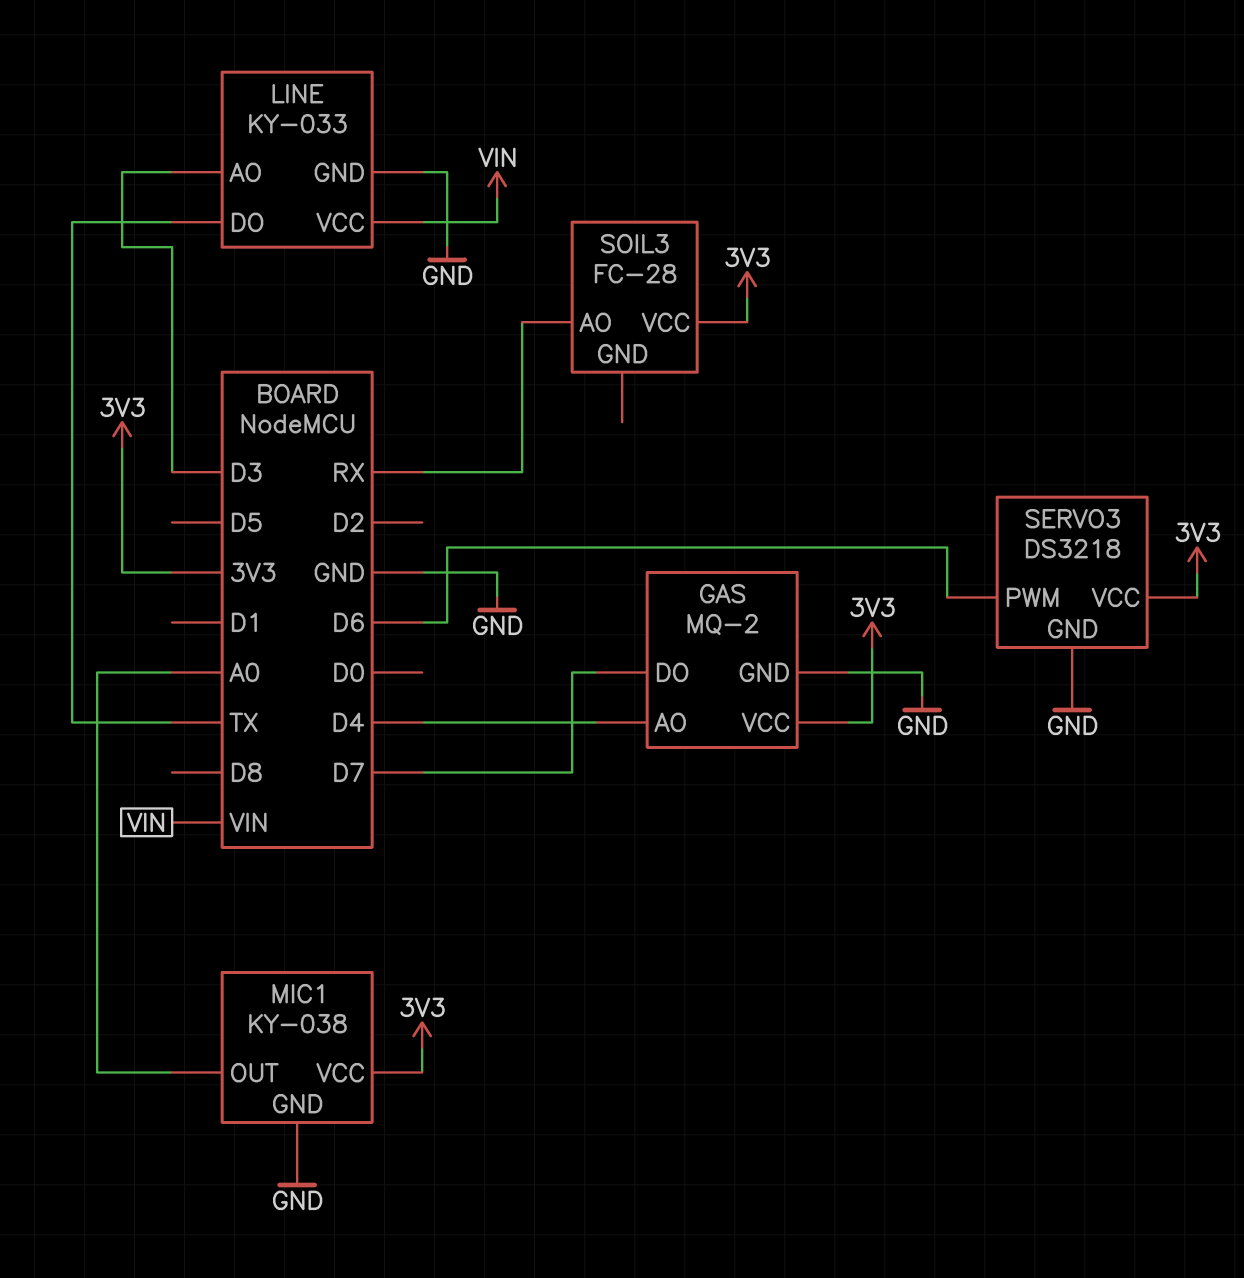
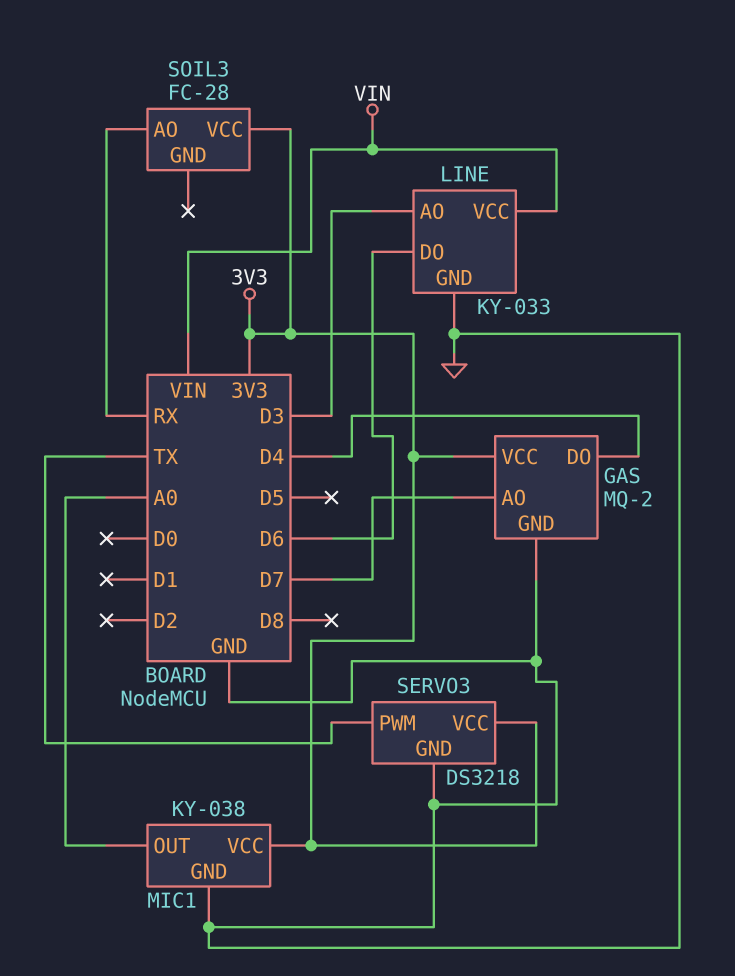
GAS pin AO: D4 -> D7
GAS pin DO: D7 -> D4
LINE pin DO: TX -> D6
SERVO3 pin PWM: D6 -> TX

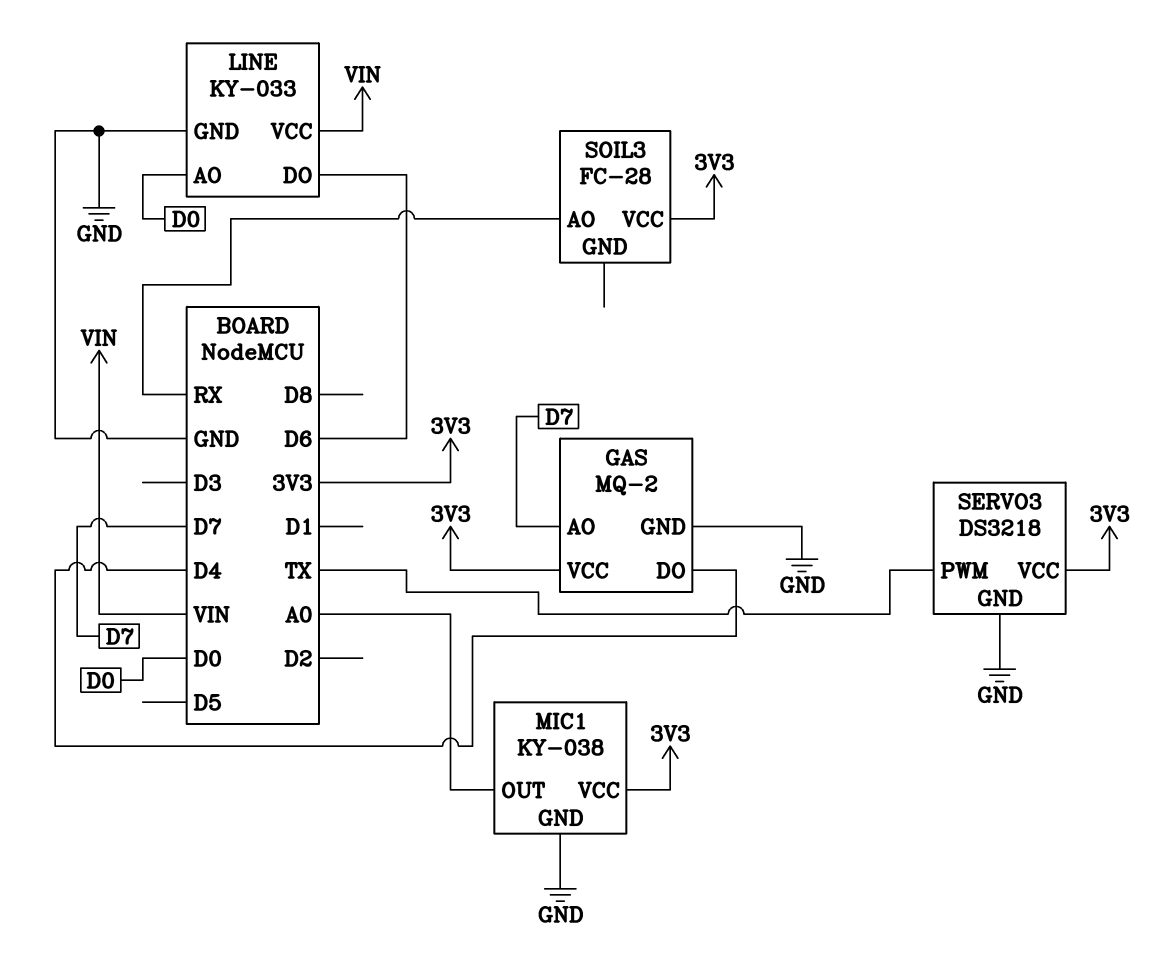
LINE pin AO: D3 -> D0

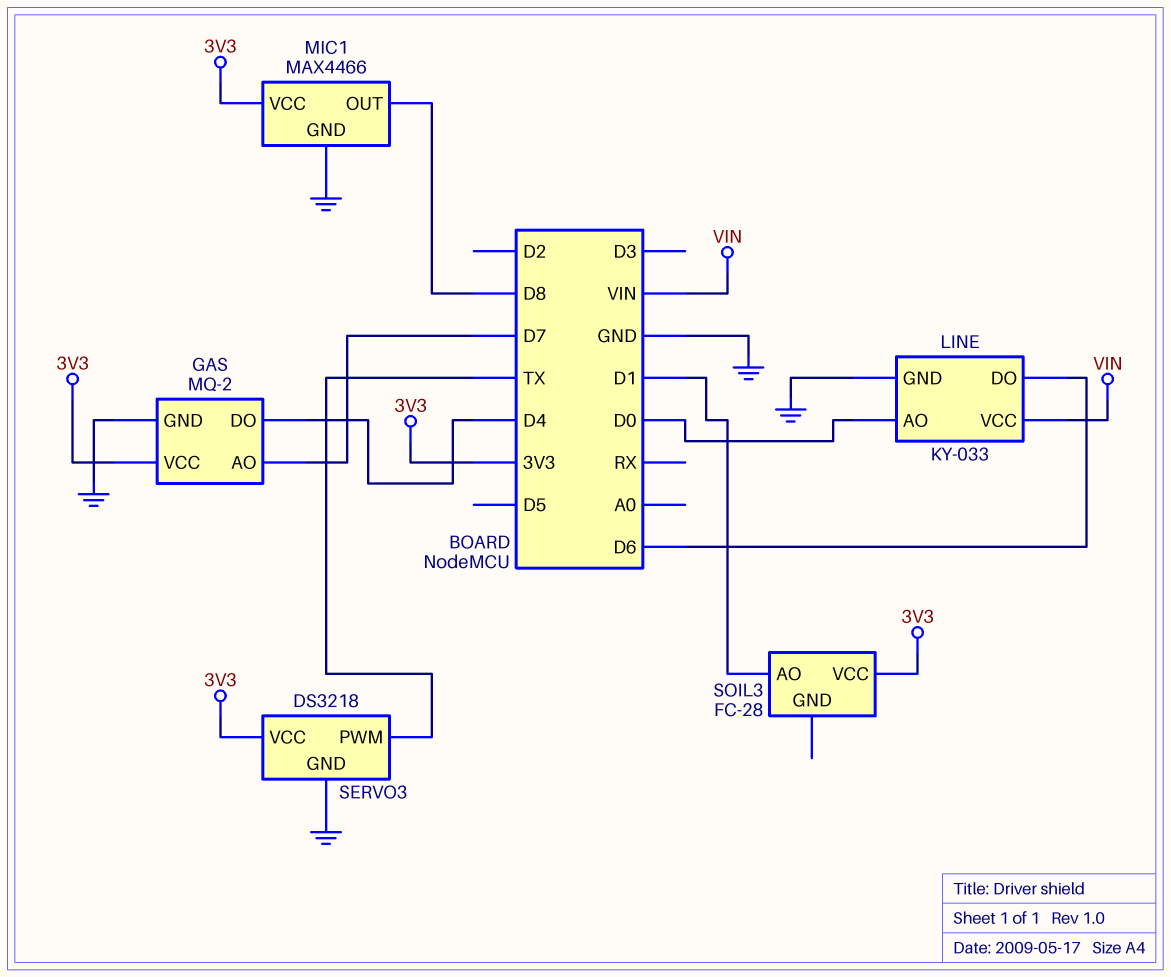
MIC1: KY-038 -> MAX4466
MIC1 pin OUT: A0 -> D8
SOIL3 pin AO: RX -> D1

